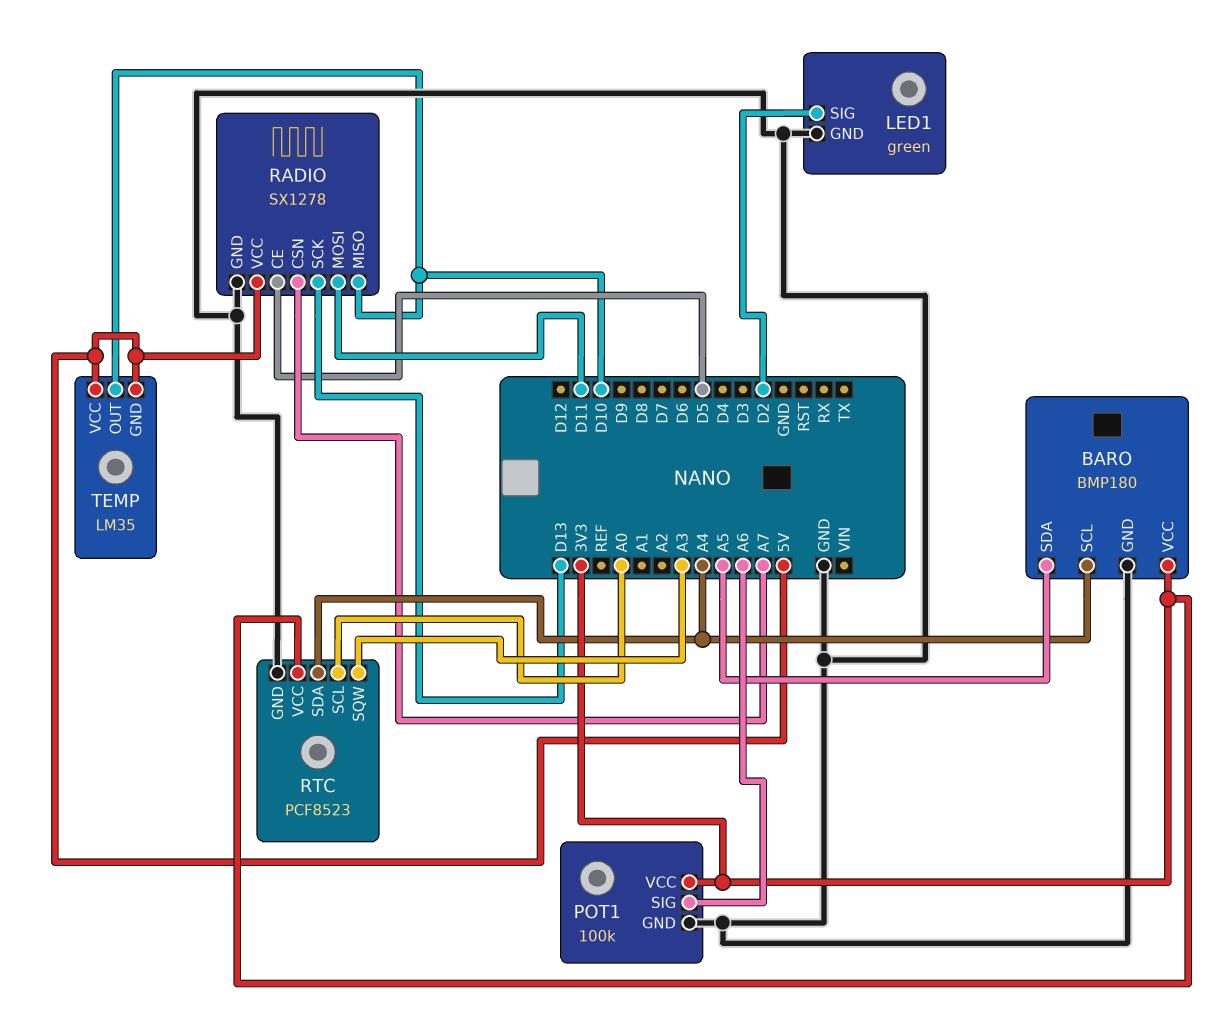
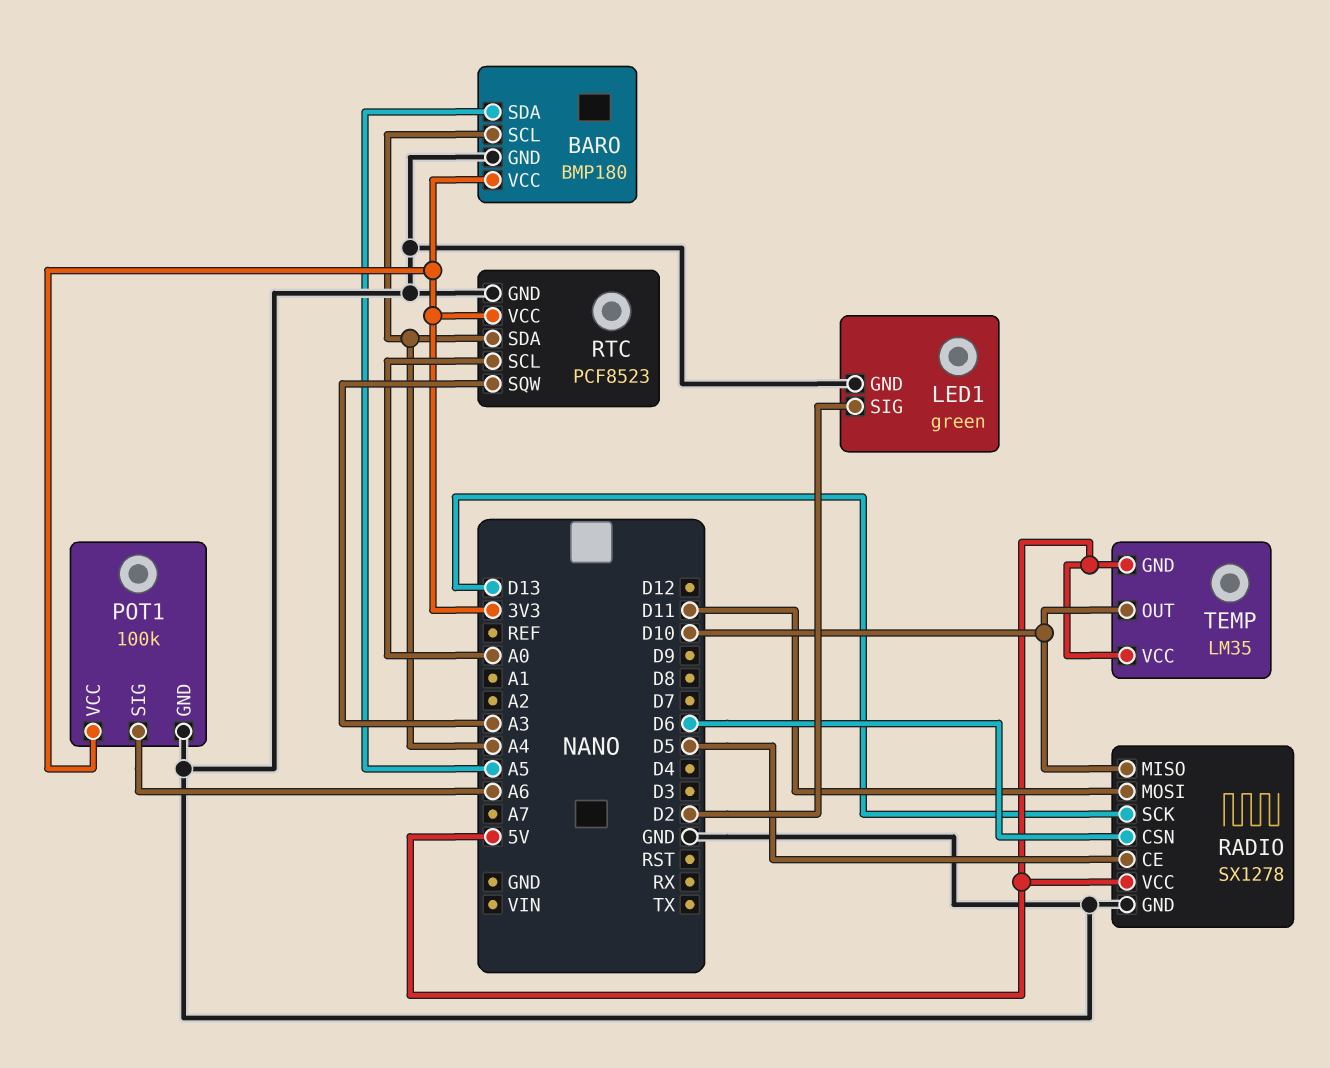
RADIO pin CSN: A7 -> D6

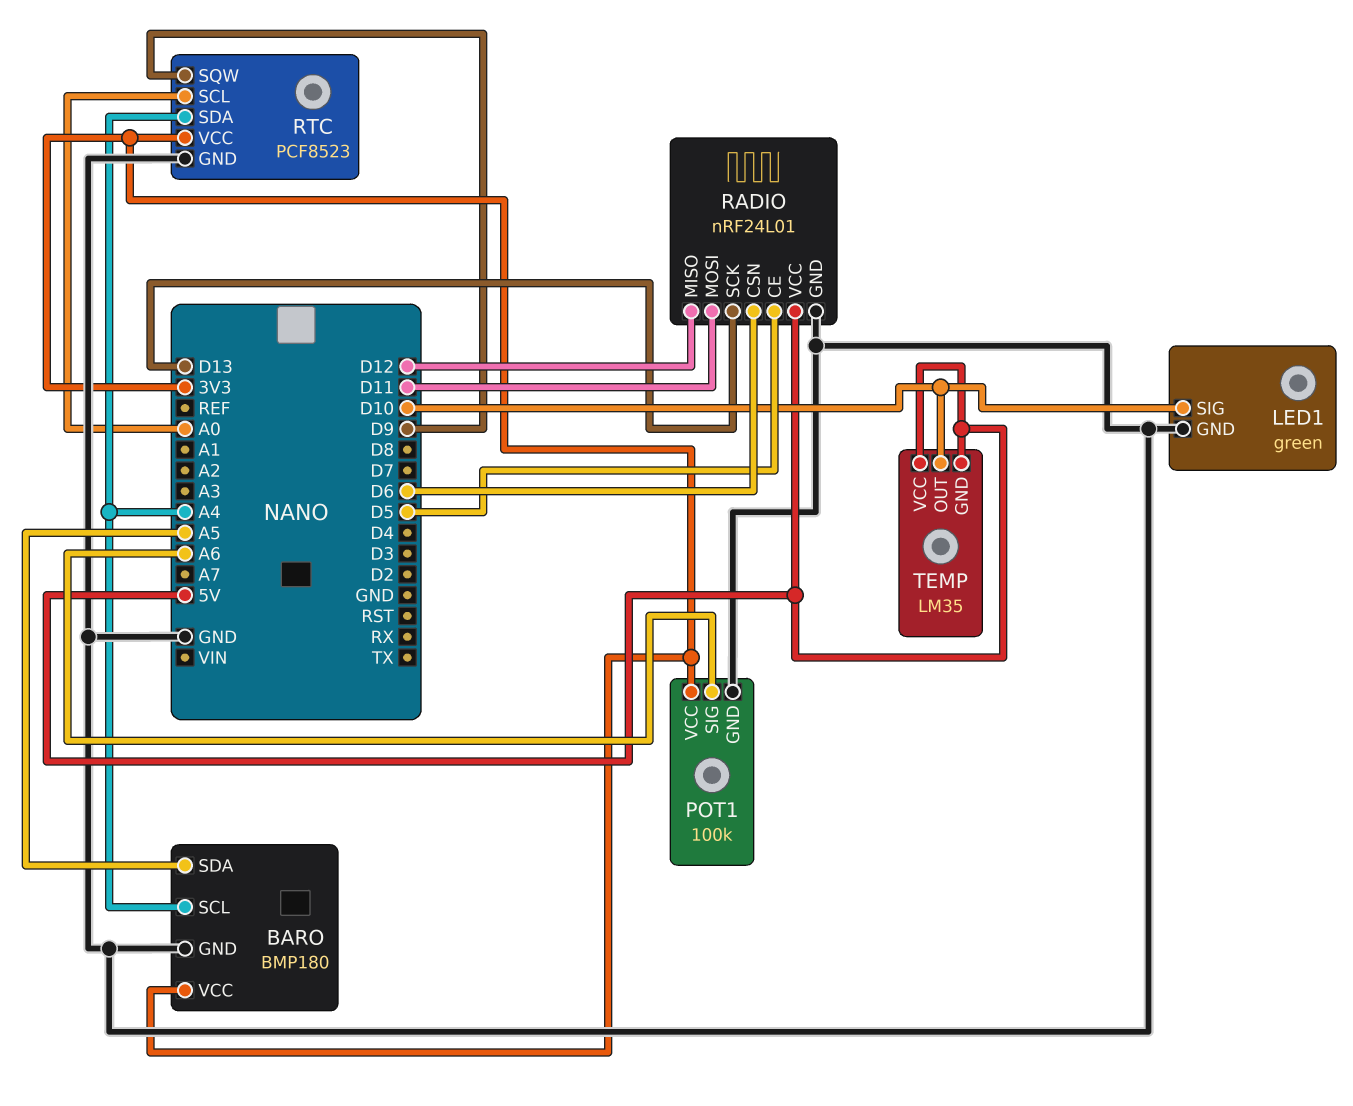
LED1 pin SIG: D2 -> D10
RADIO: SX1278 -> nRF24L01
RADIO pin MISO: D10 -> D12
RTC pin SQW: A3 -> D9

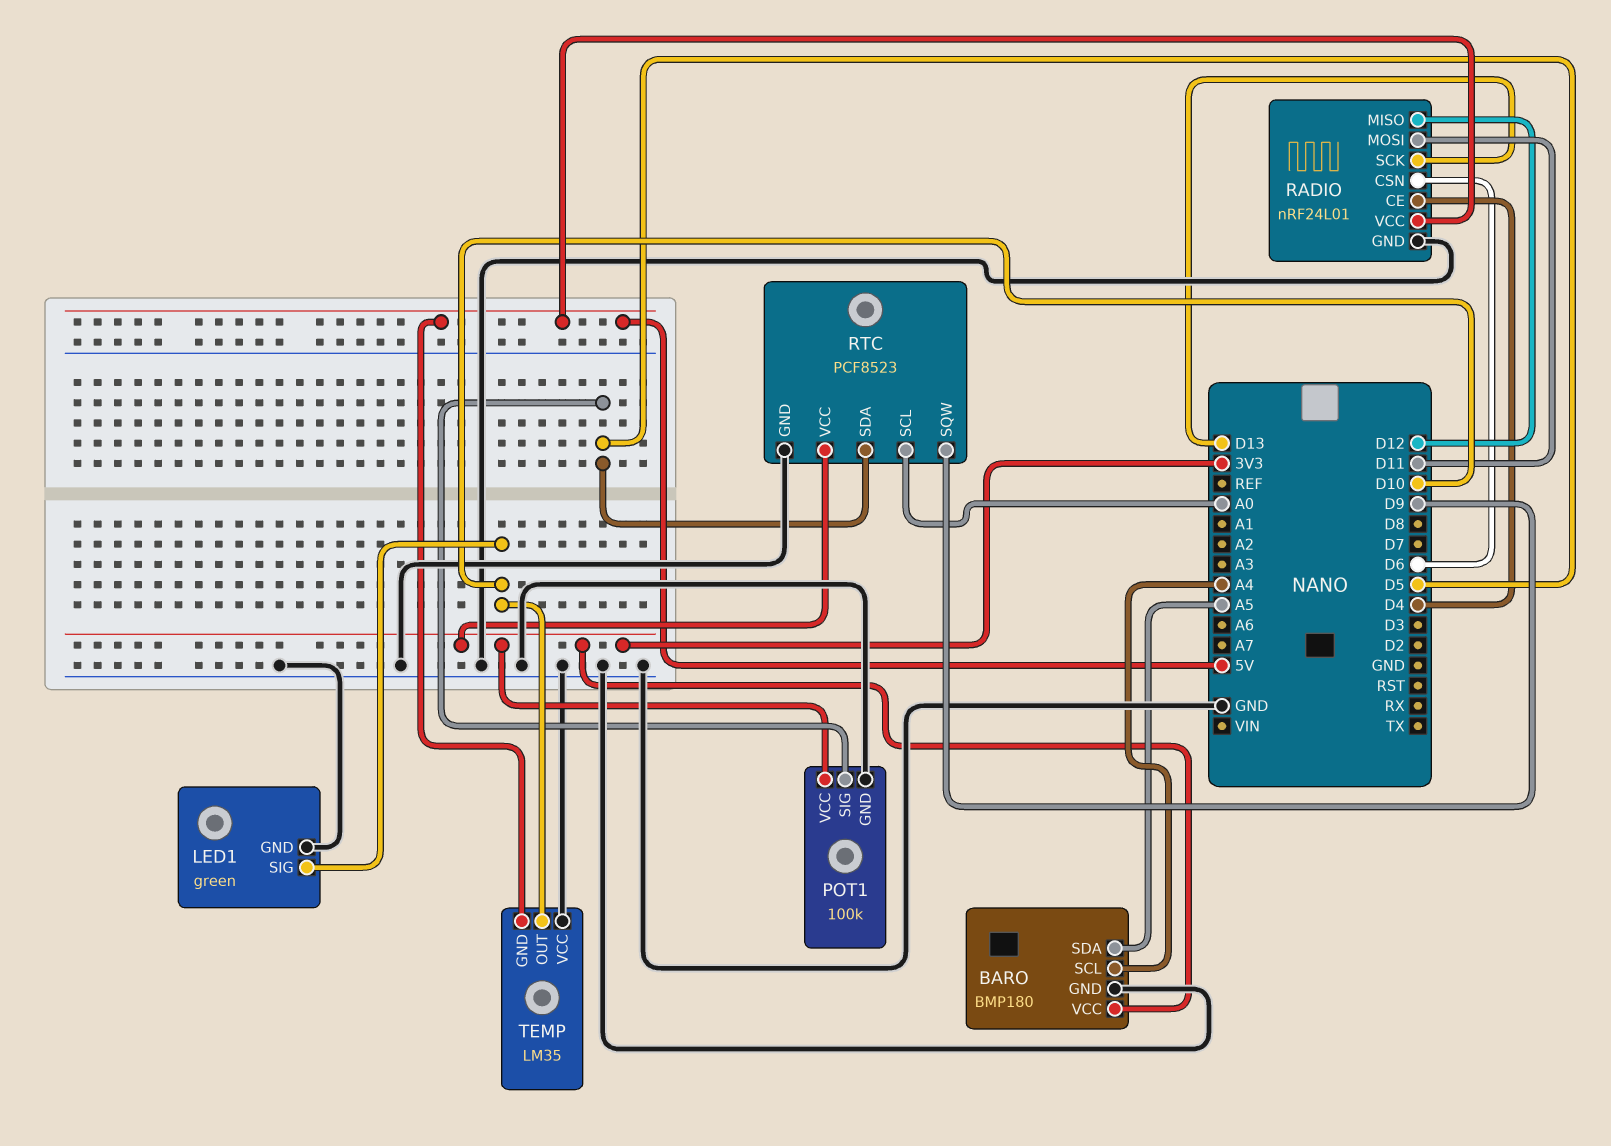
POT1 pin SIG: A6 -> D5
RADIO pin CE: D5 -> D4
RTC pin SDA: A4 -> D5
TEMP pin VCC: 5V -> GND

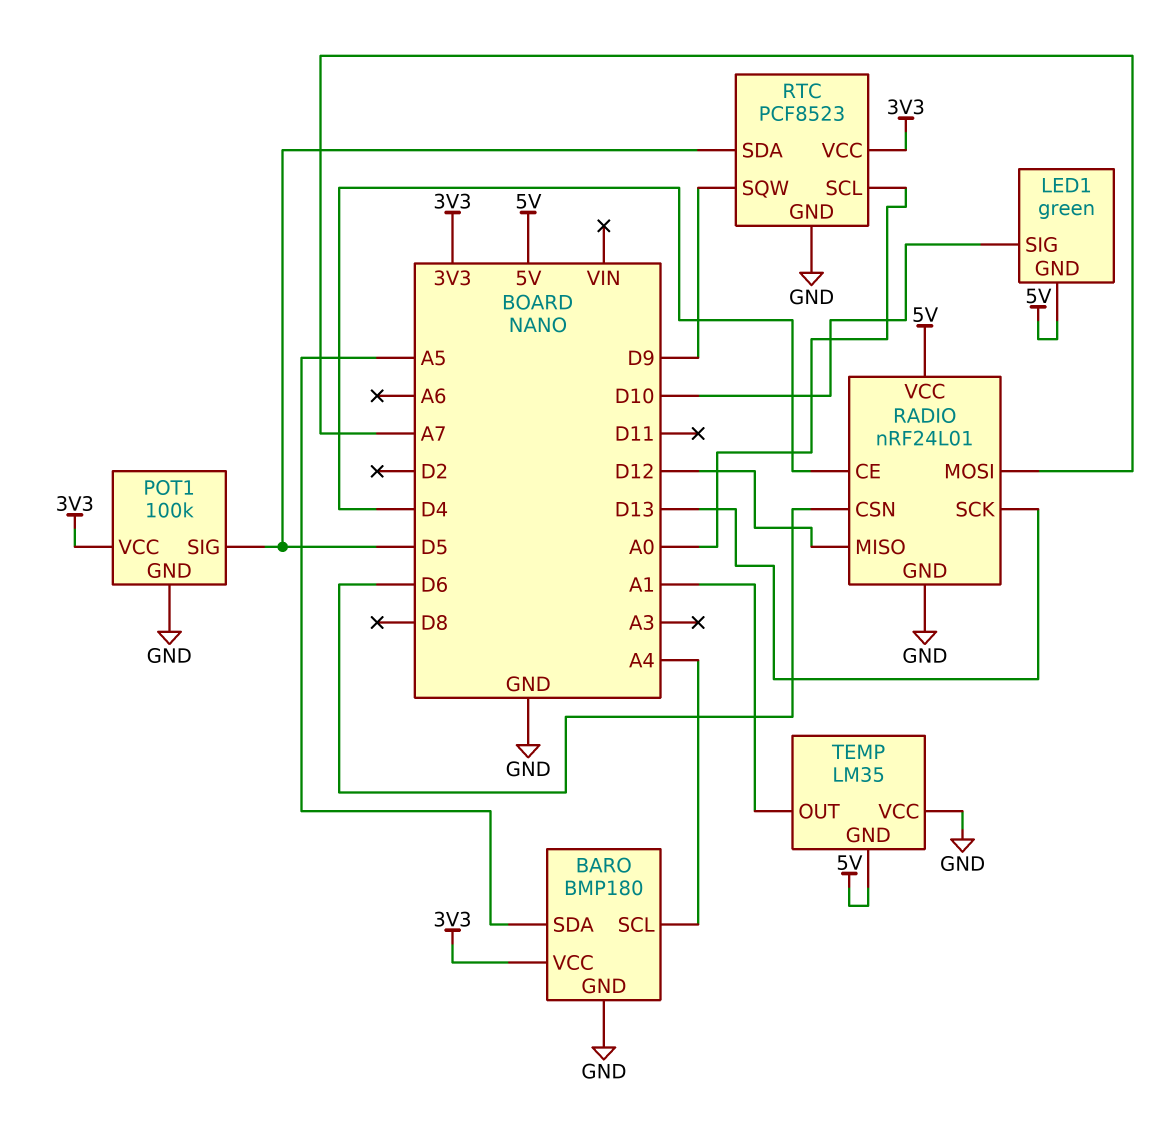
LED1 pin GND: GND -> 5V
RADIO pin MOSI: D11 -> A7
TEMP pin OUT: D10 -> A1

